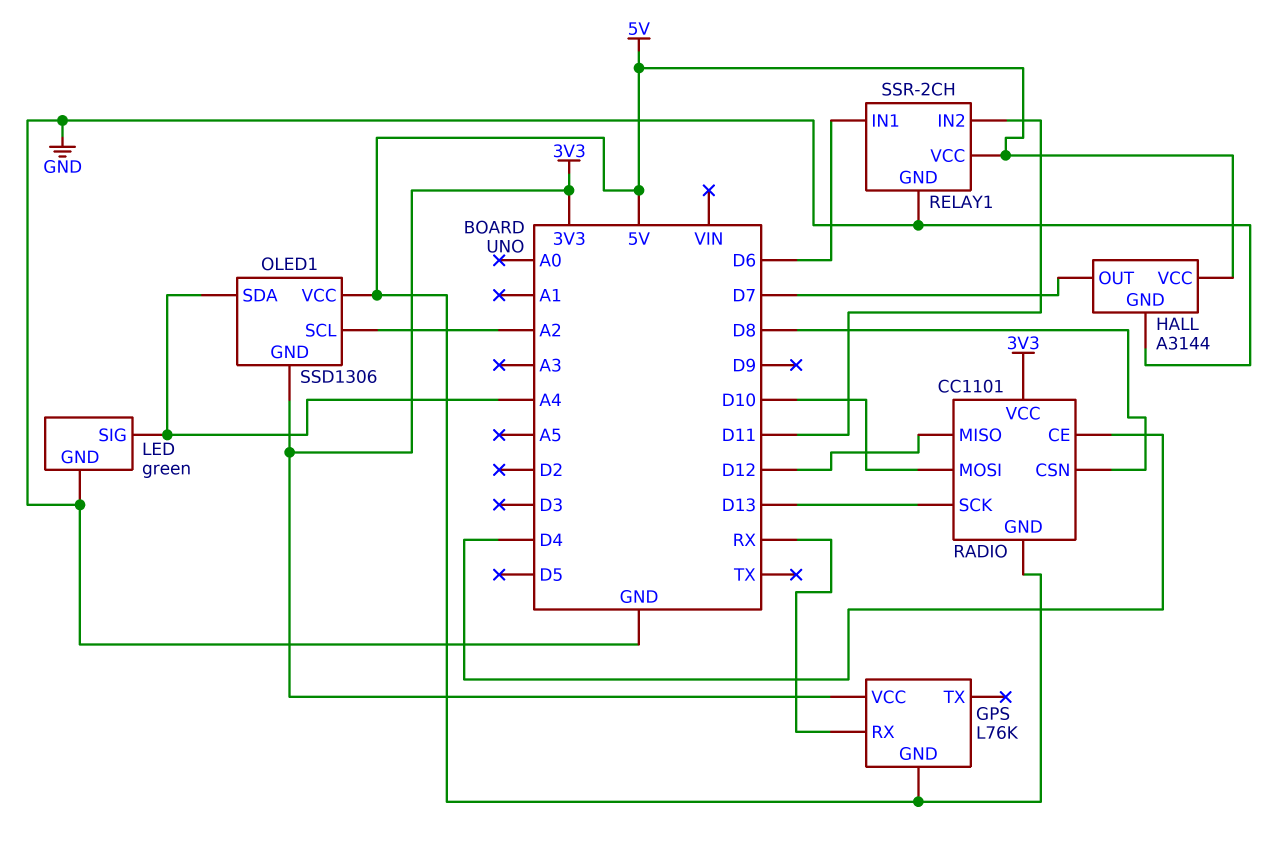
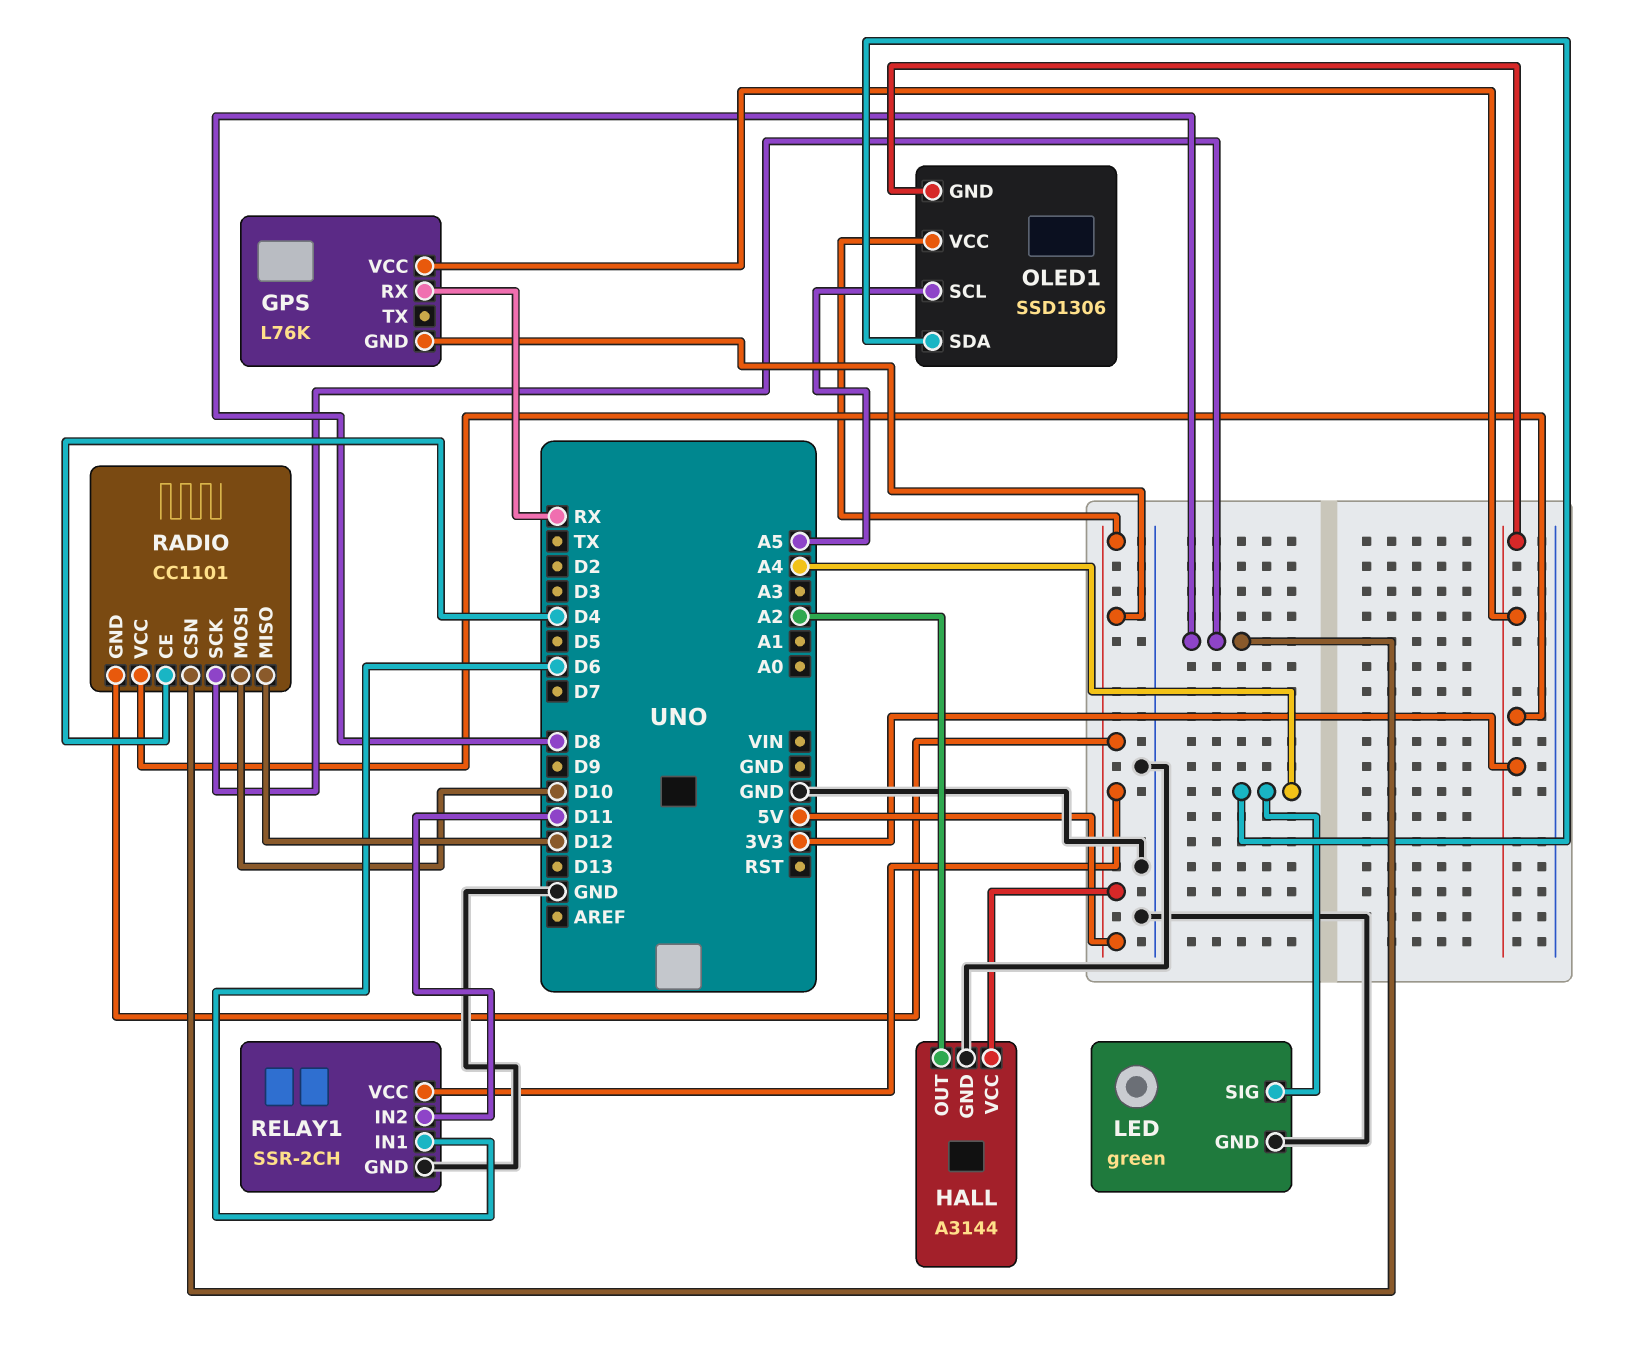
HALL pin OUT: D7 -> A2
OLED1 pin SCL: A2 -> A5
RADIO pin SCK: D13 -> D8

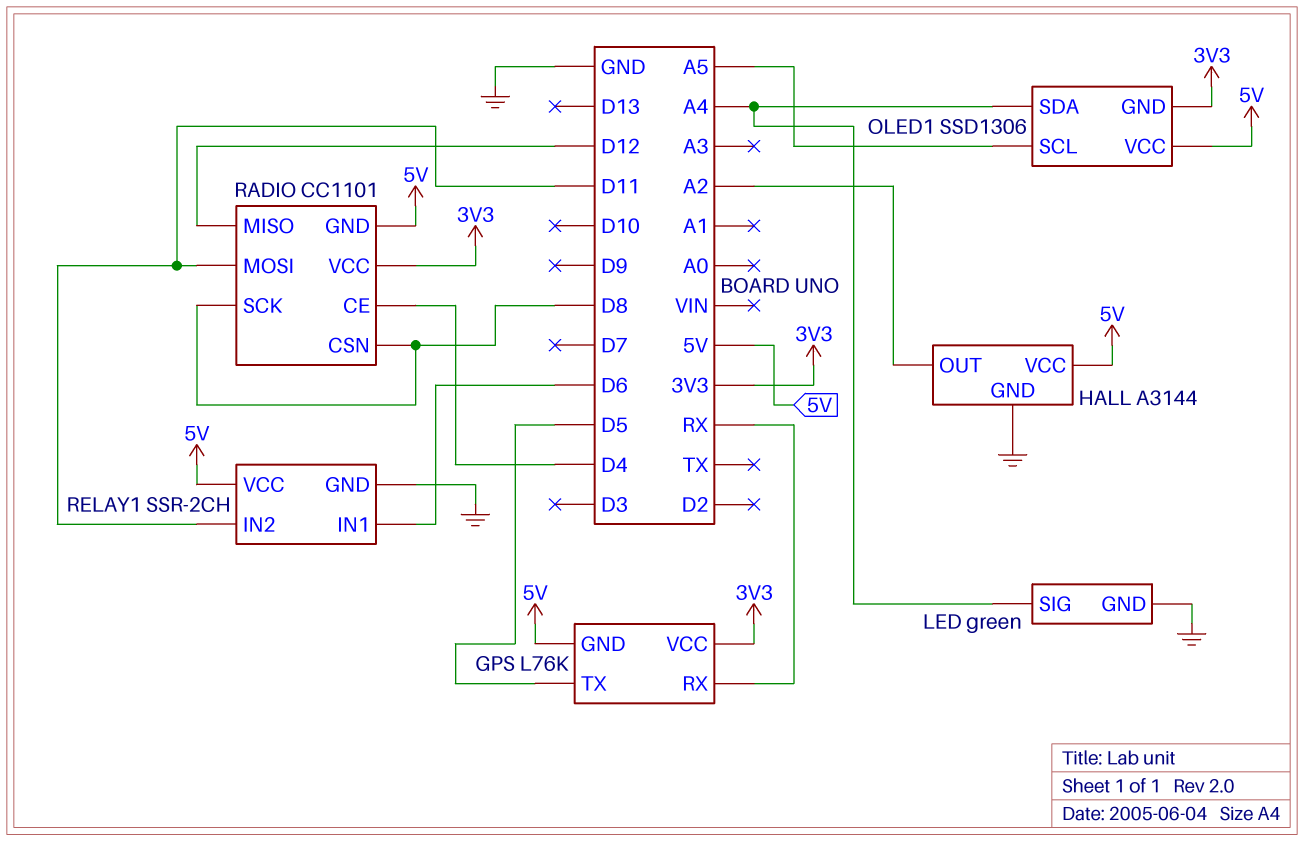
GPS pin TX: none -> D5
RADIO pin MOSI: D10 -> D11

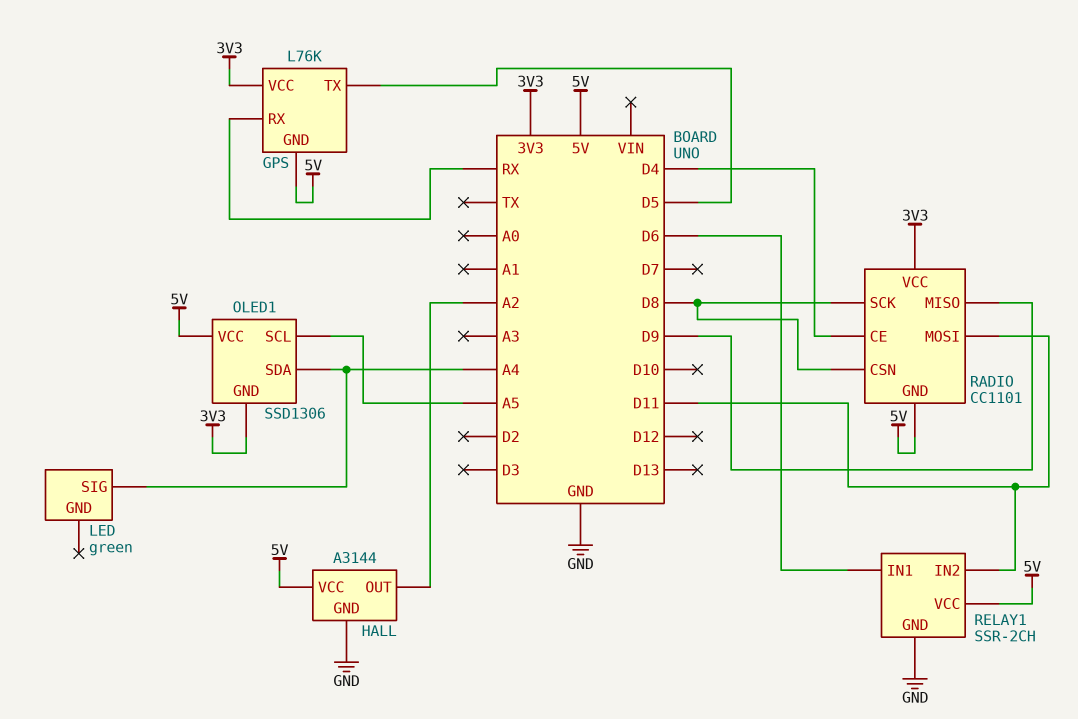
LED pin GND: GND -> none
RADIO pin MISO: D12 -> D9

